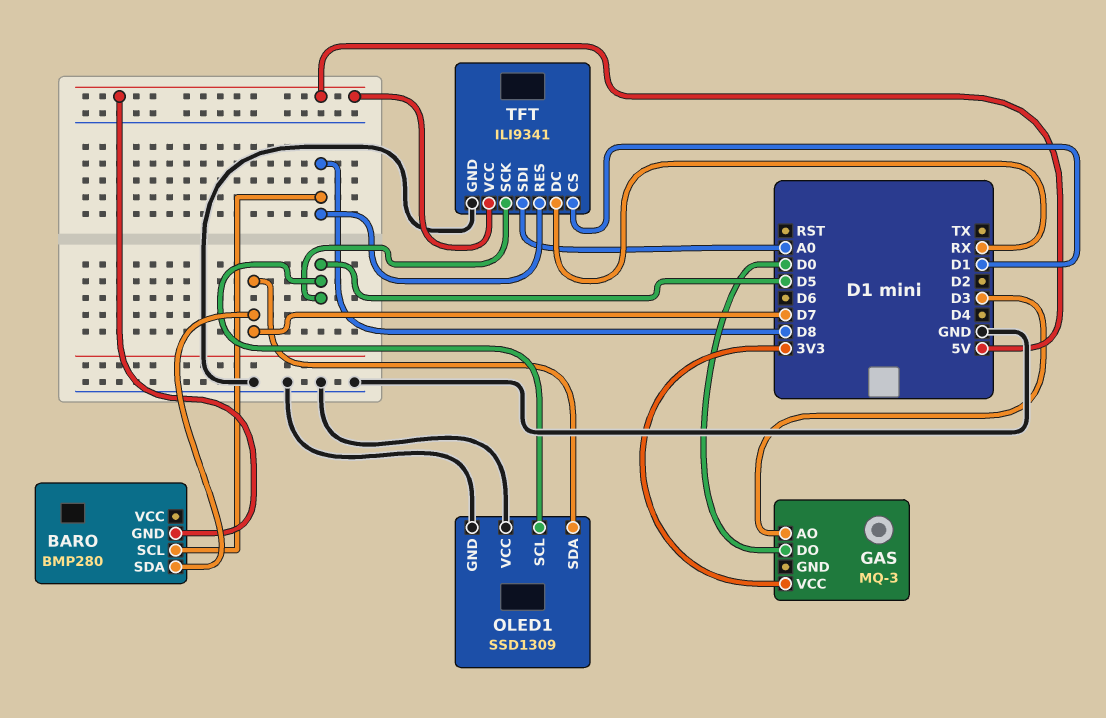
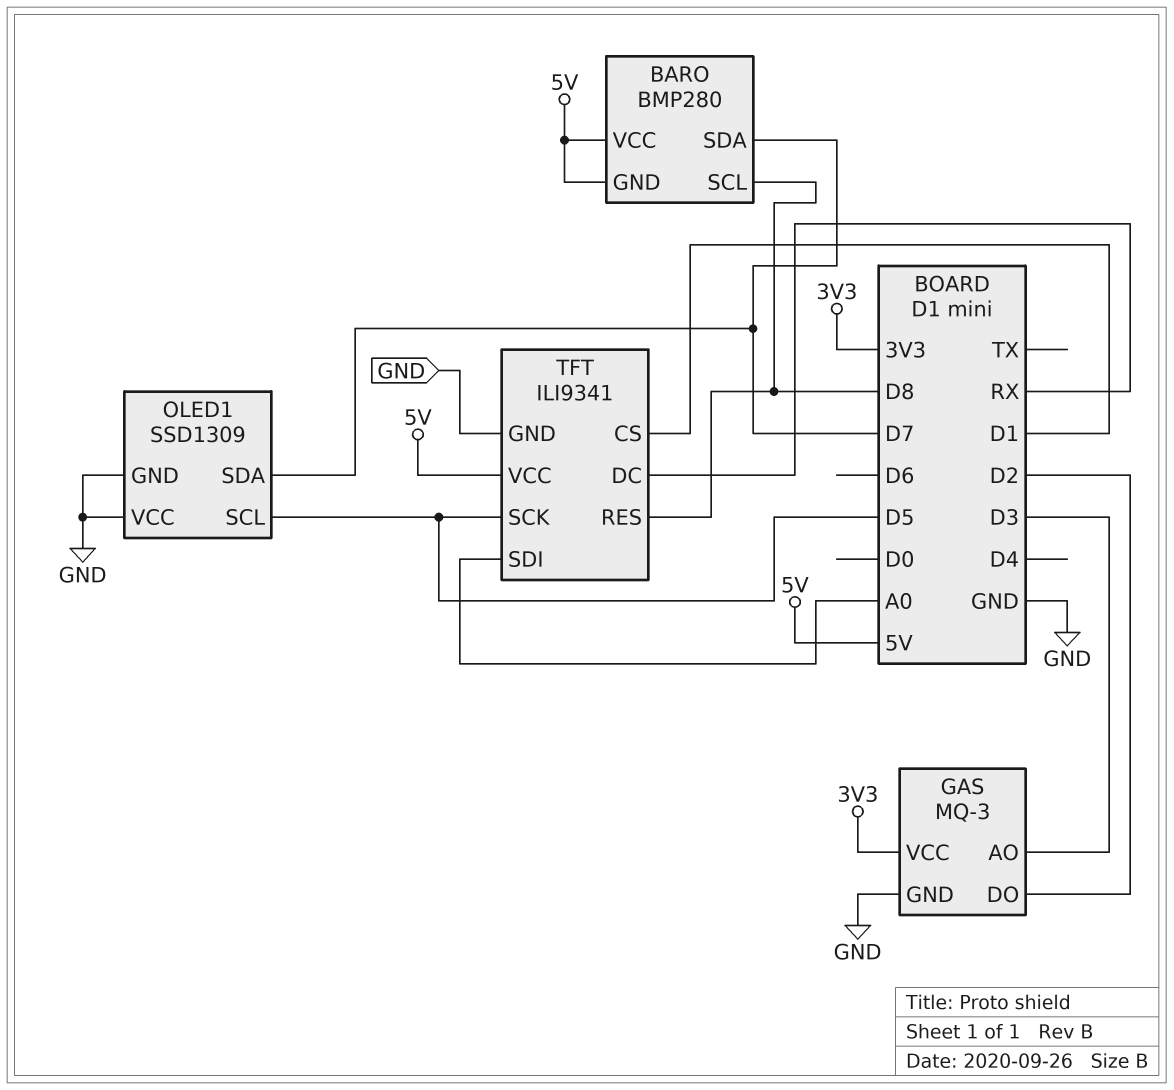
BARO pin VCC: none -> 5V
GAS pin DO: D0 -> D2
GAS pin GND: none -> GND

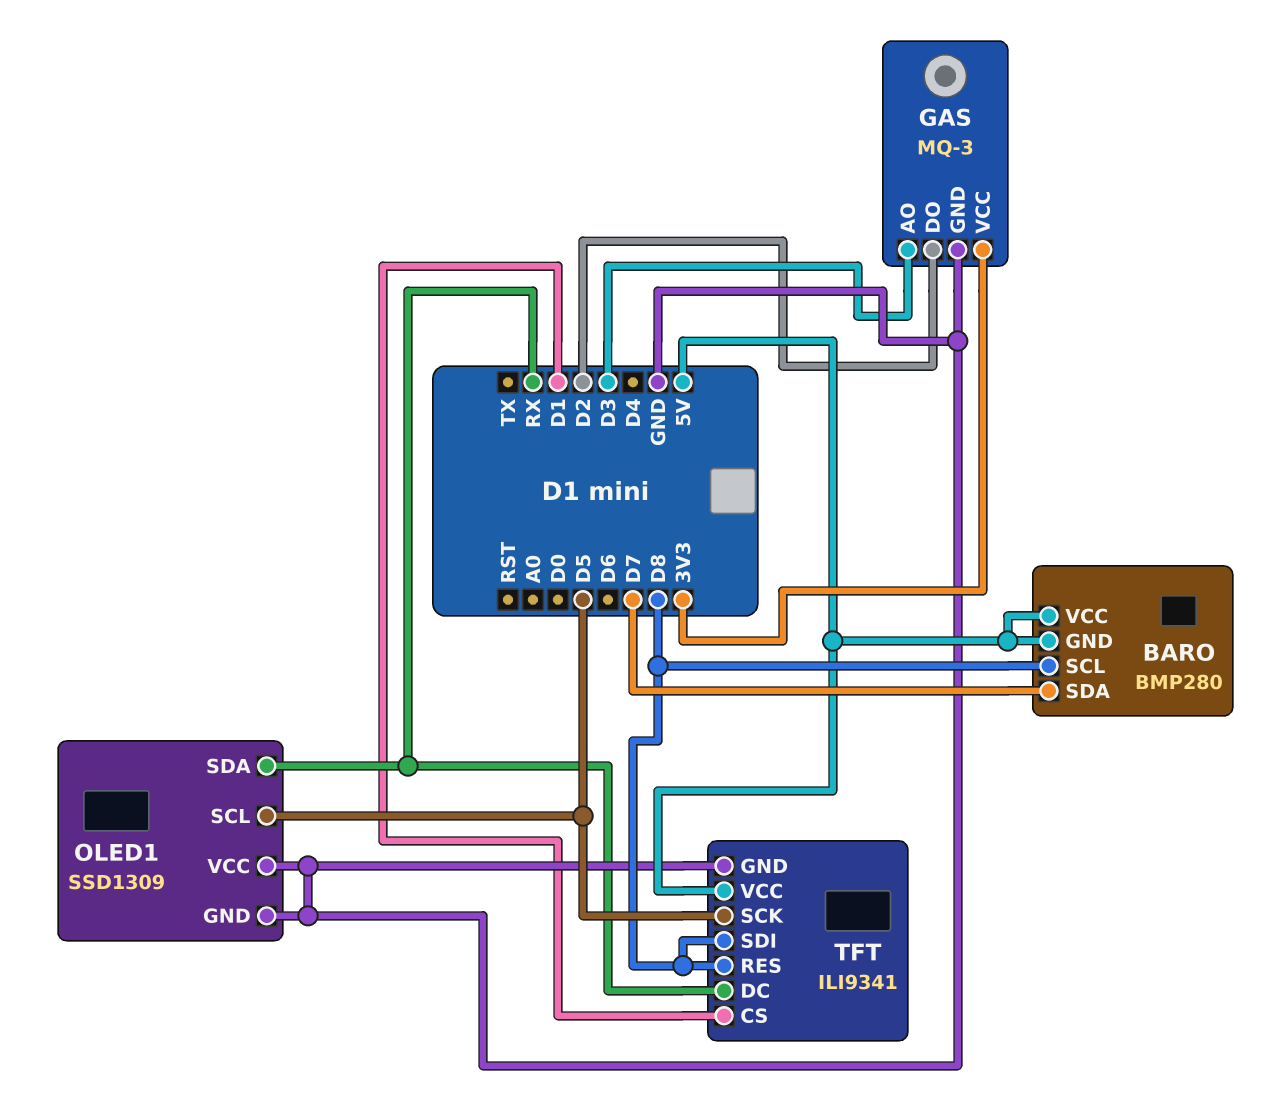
OLED1 pin SDA: D7 -> RX
TFT pin SDI: A0 -> D8

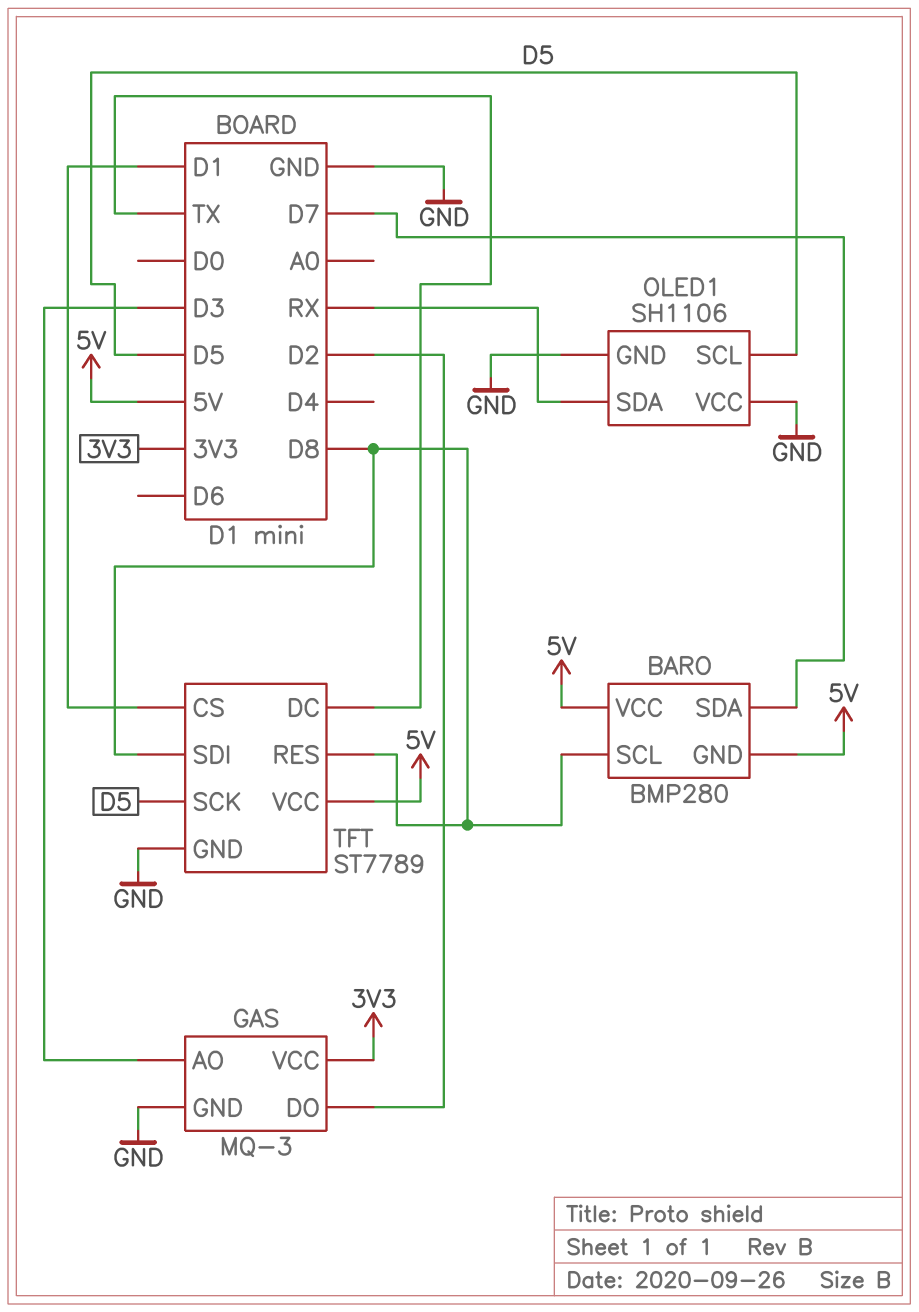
OLED1: SSD1309 -> SH1106
TFT: ILI9341 -> ST7789
TFT pin DC: RX -> TX

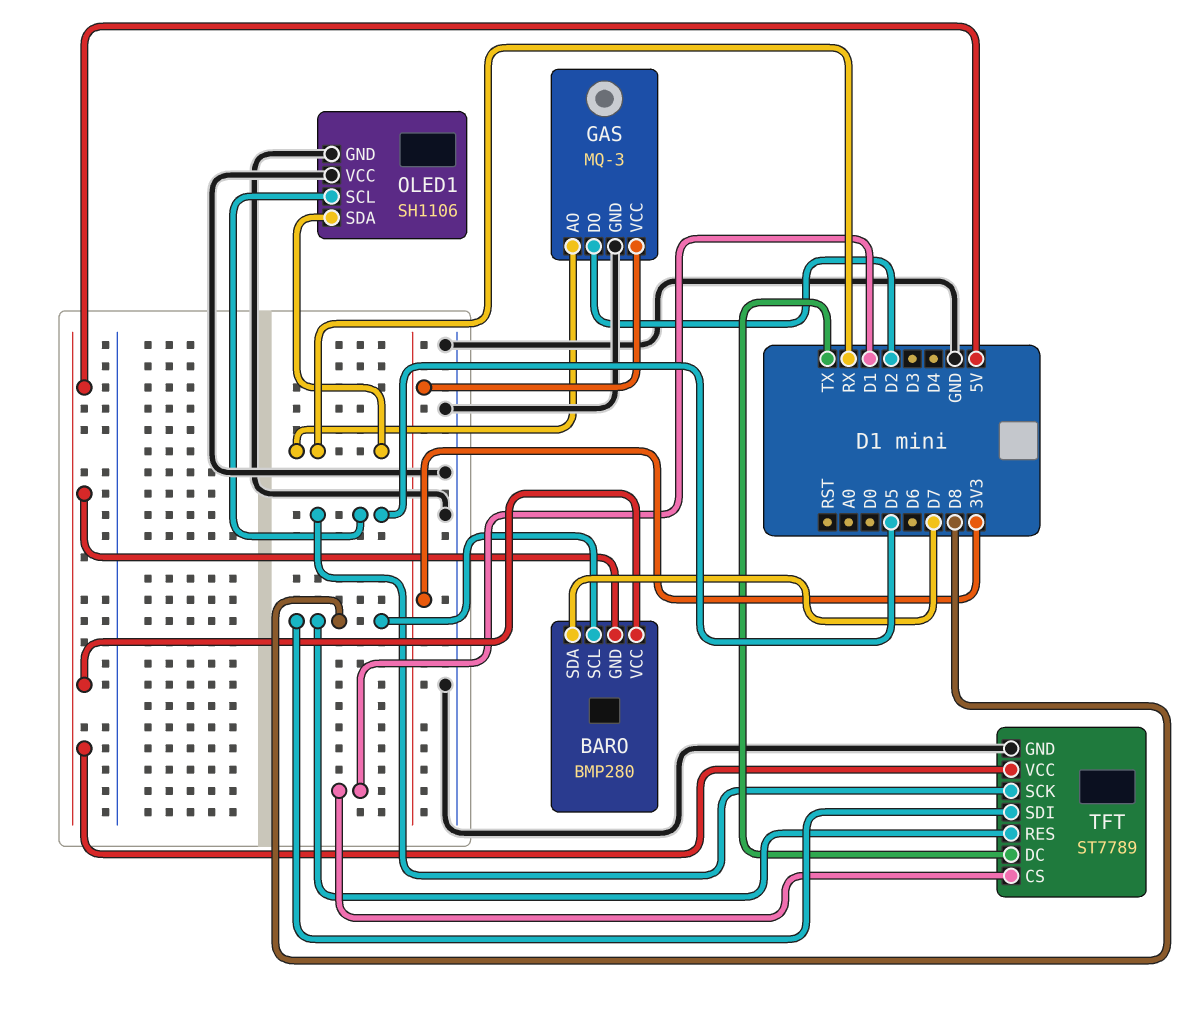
GAS pin AO: D3 -> RX

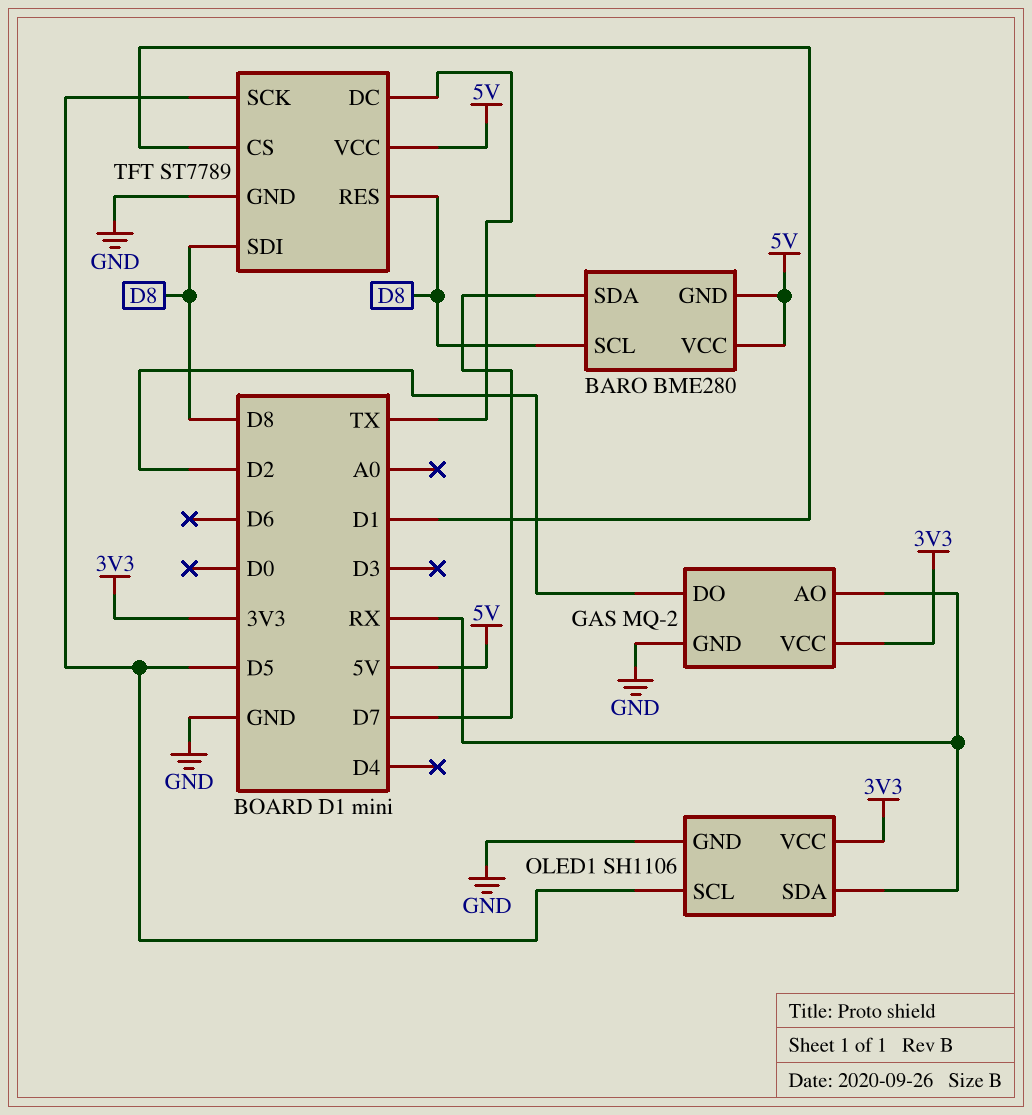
BARO: BMP280 -> BME280
GAS: MQ-3 -> MQ-2
OLED1 pin VCC: GND -> 3V3

